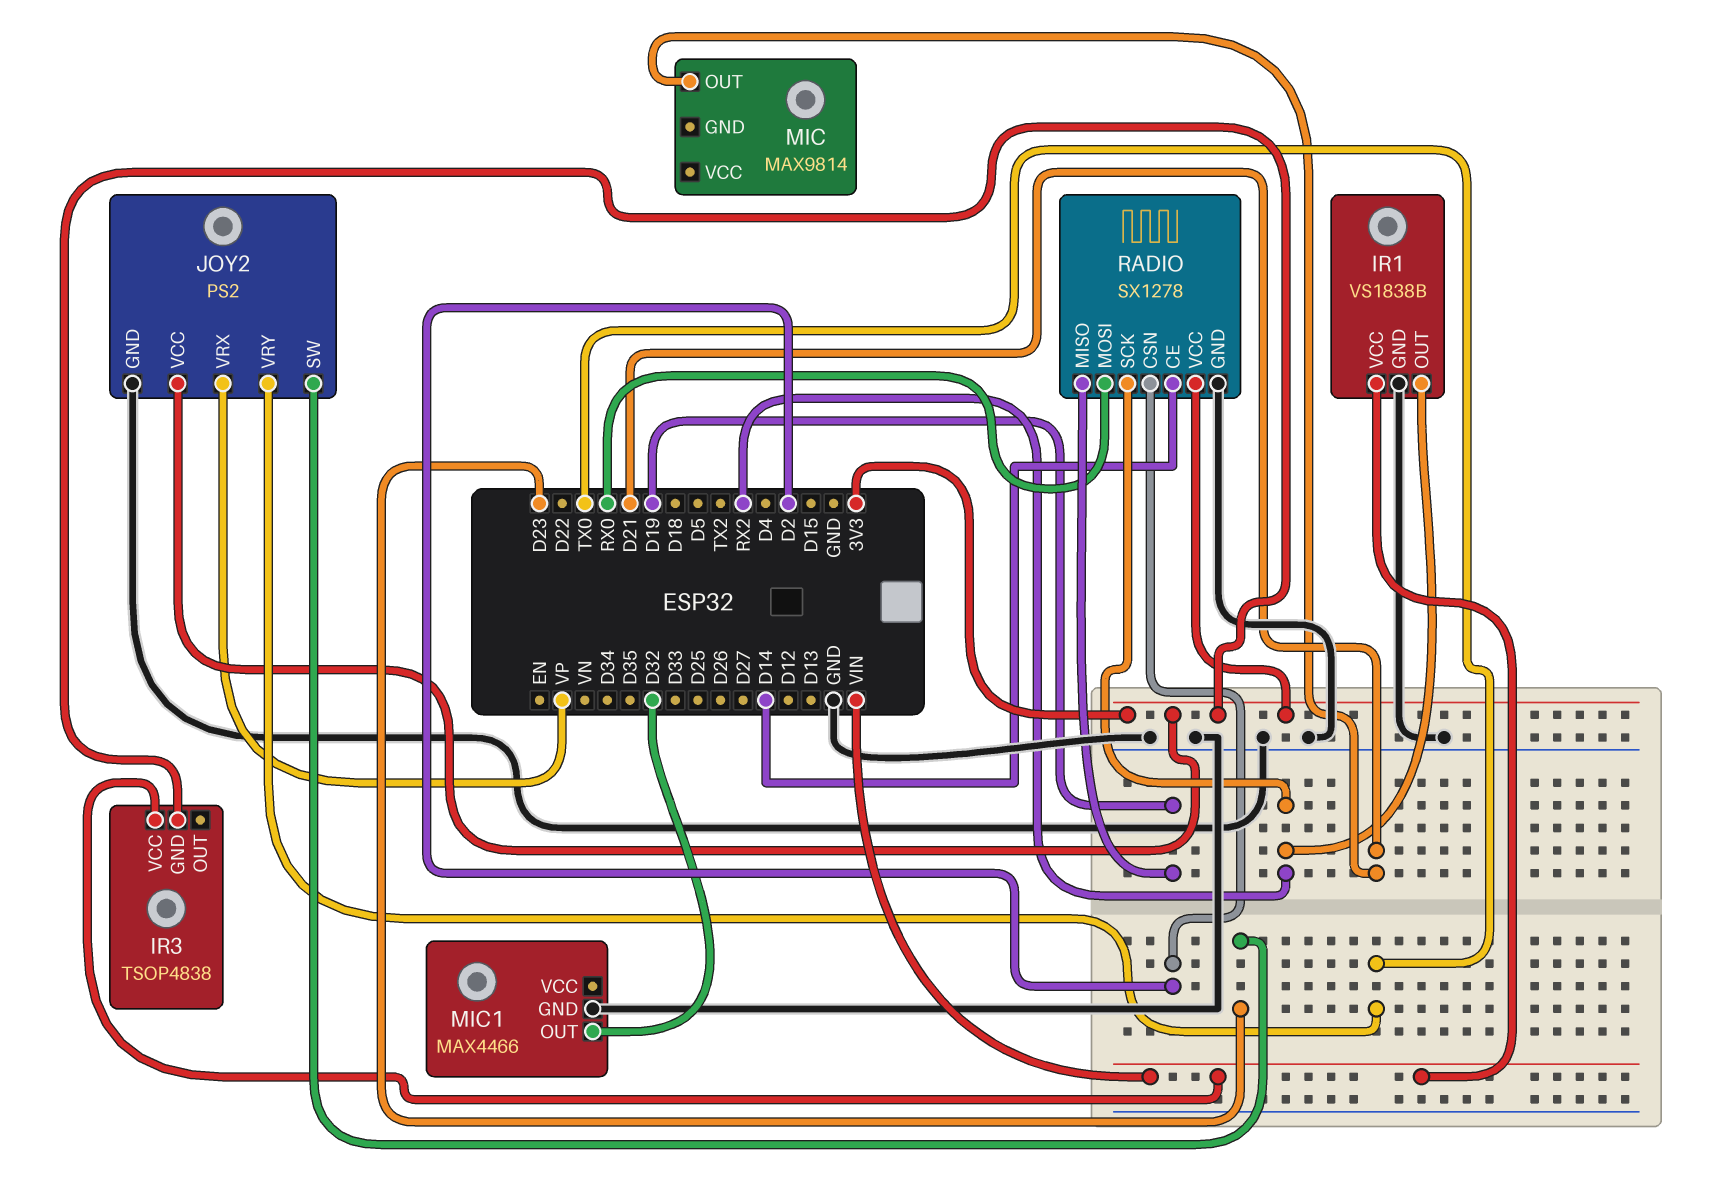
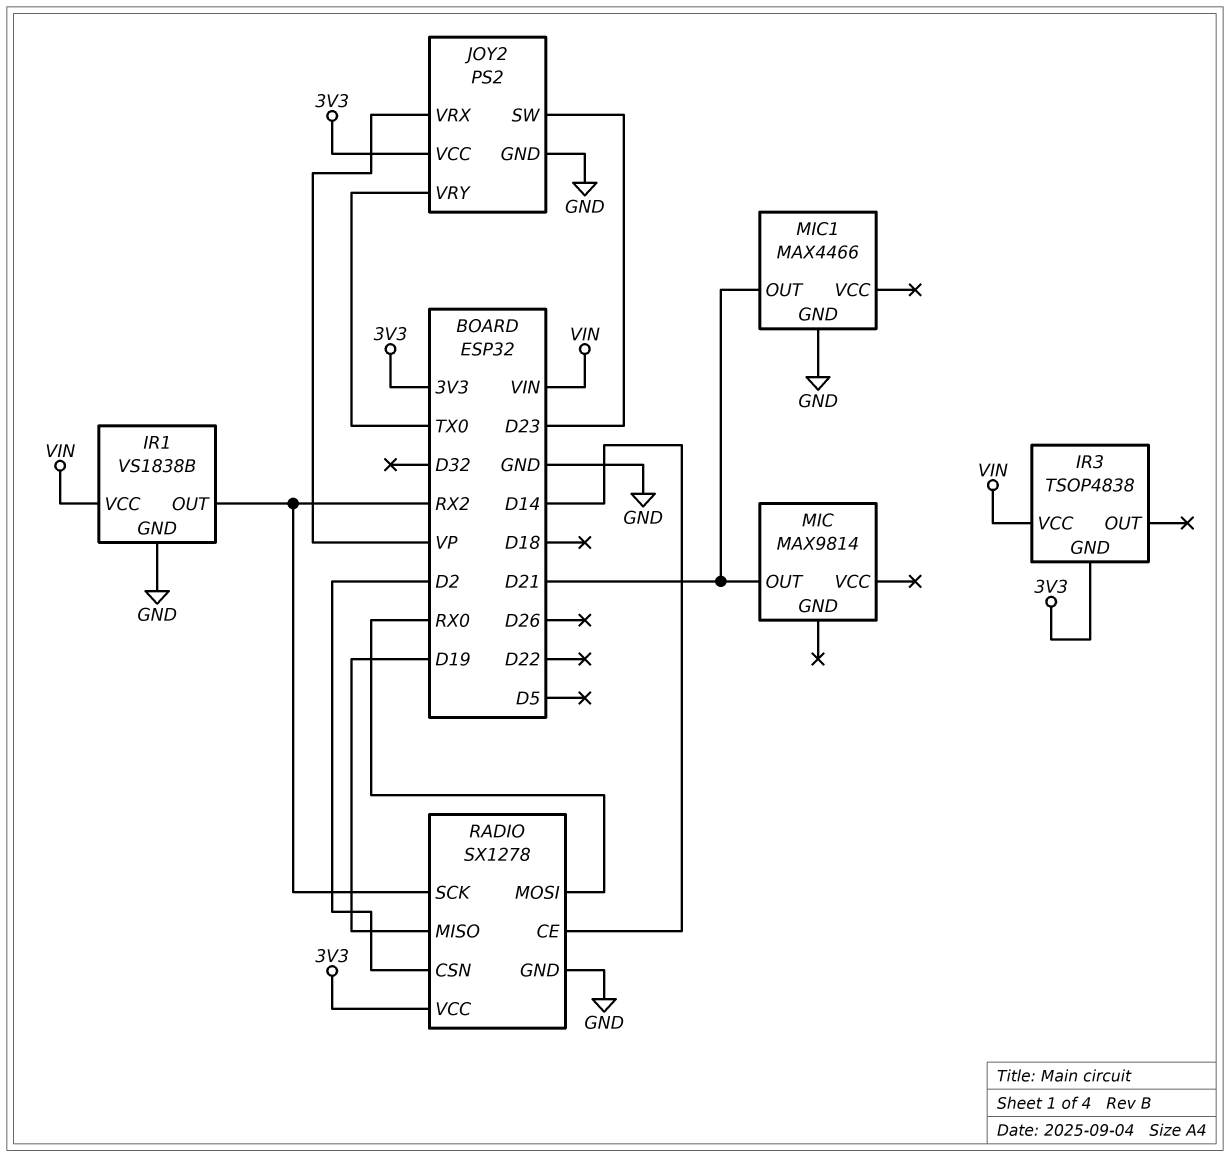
MIC1 pin OUT: D32 -> D21

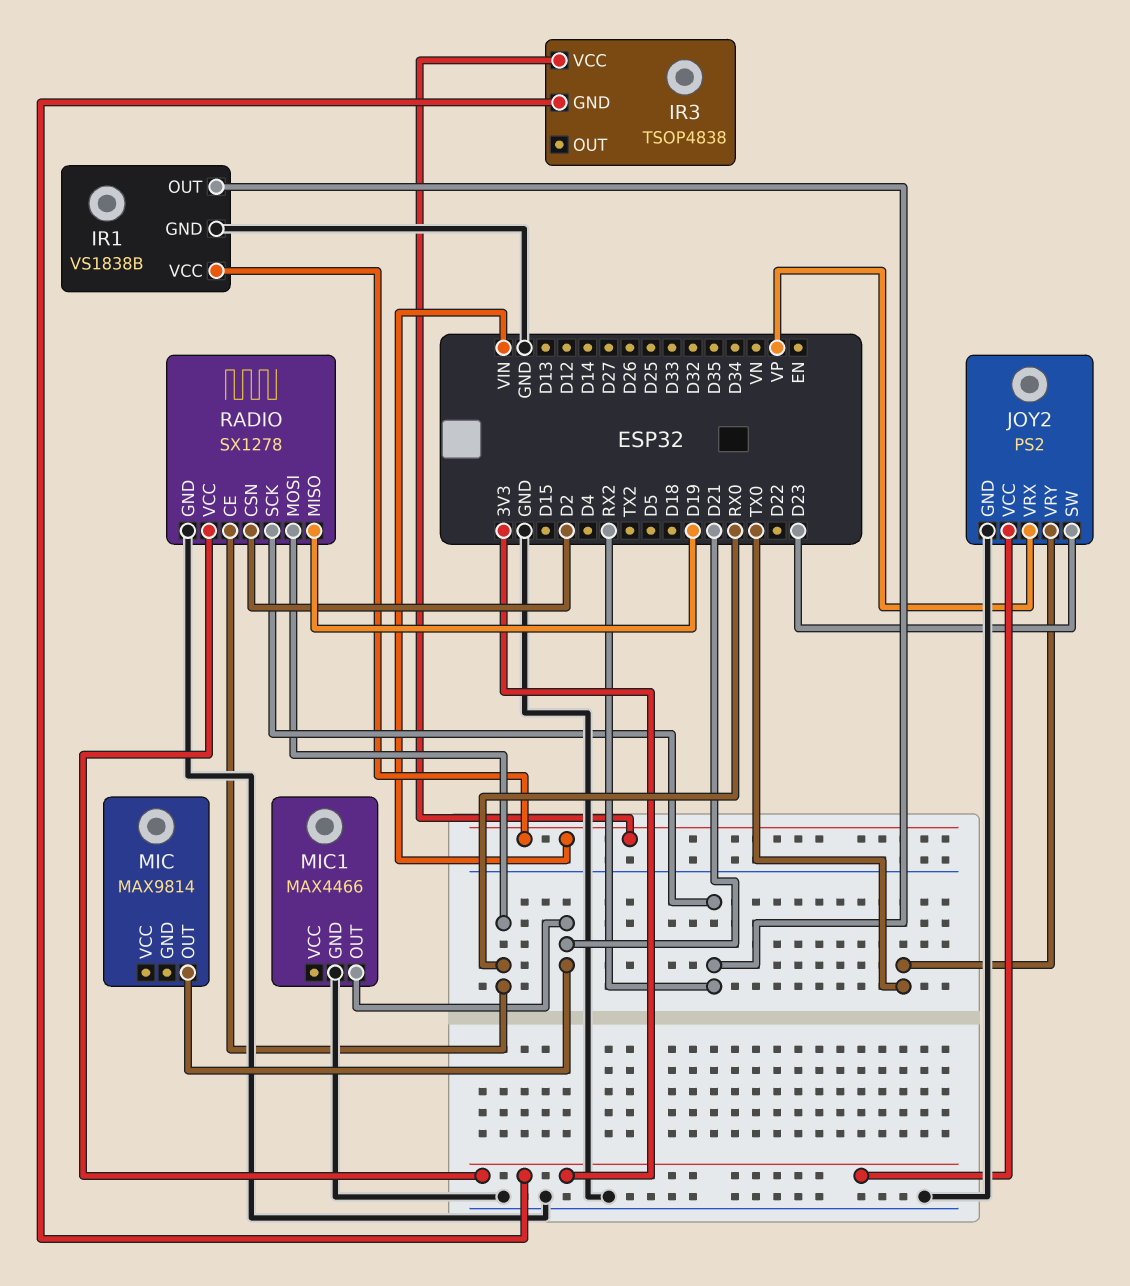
RADIO pin CE: D14 -> RX0

